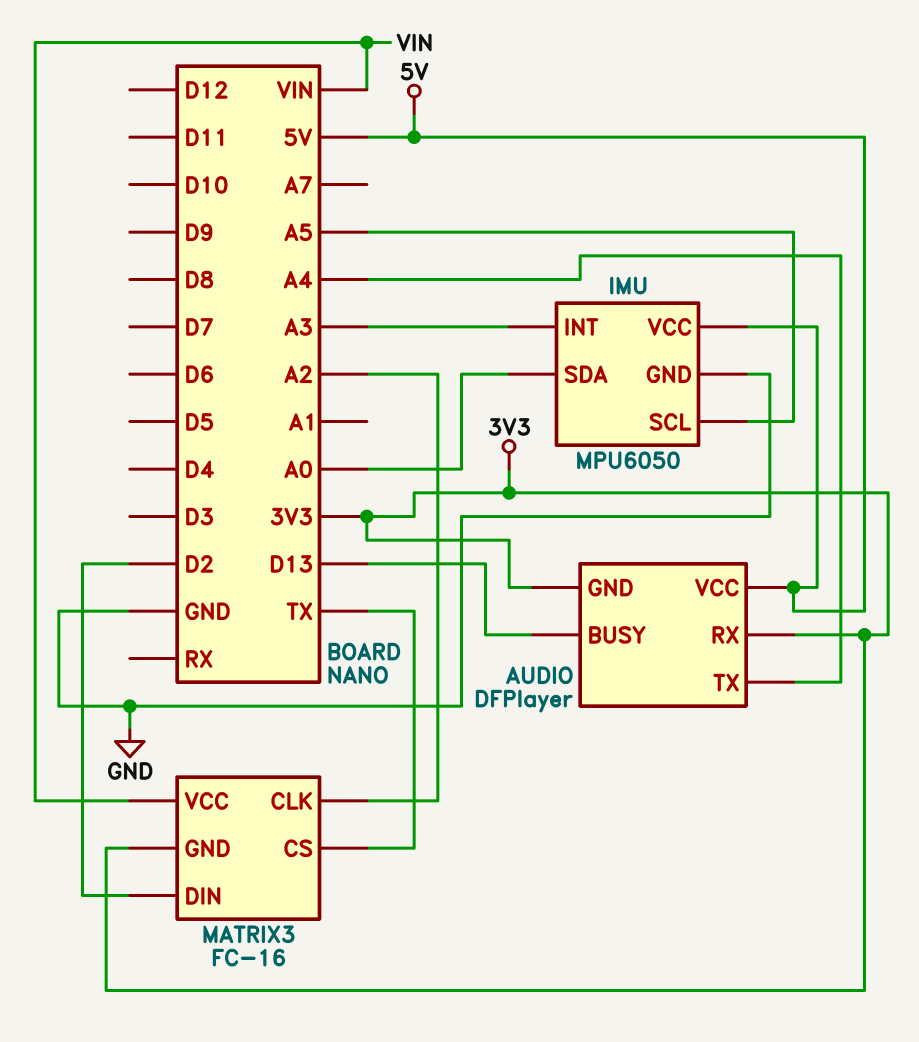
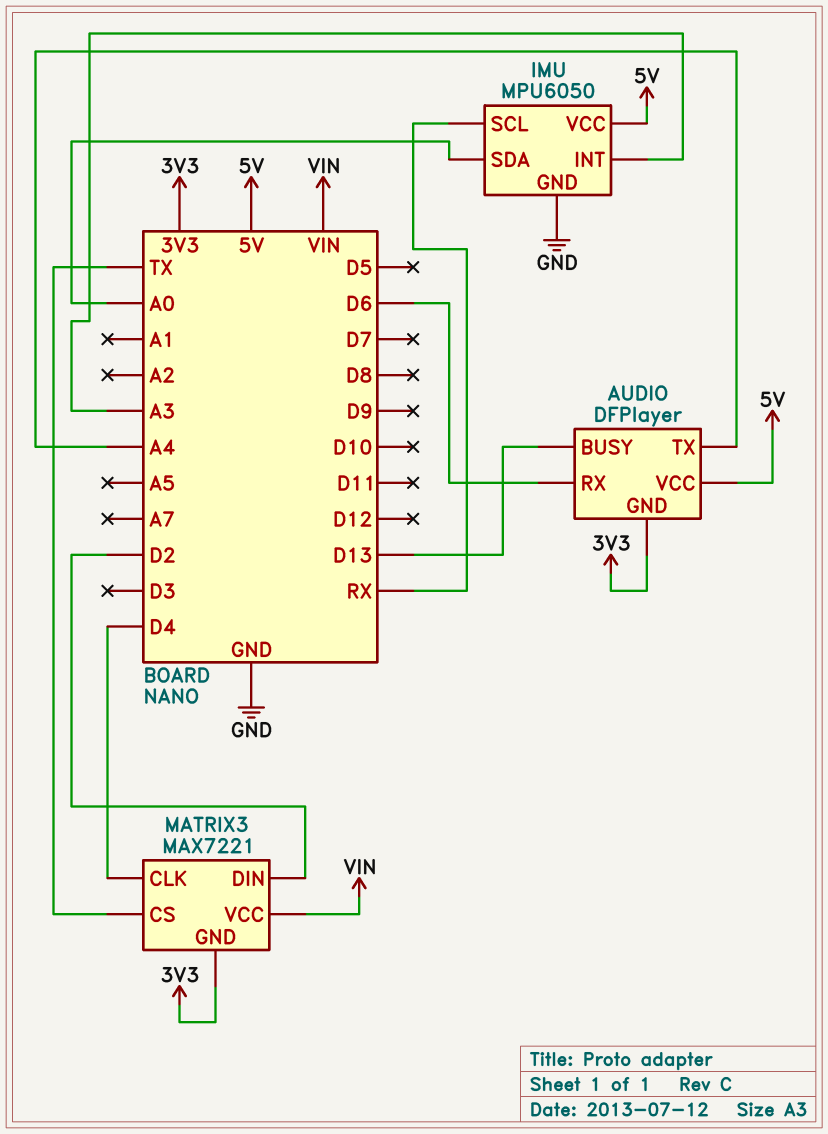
AUDIO pin RX: 3V3 -> D6
IMU pin SCL: A5 -> RX
MATRIX3: FC-16 -> MAX7221
MATRIX3 pin CLK: A2 -> D4

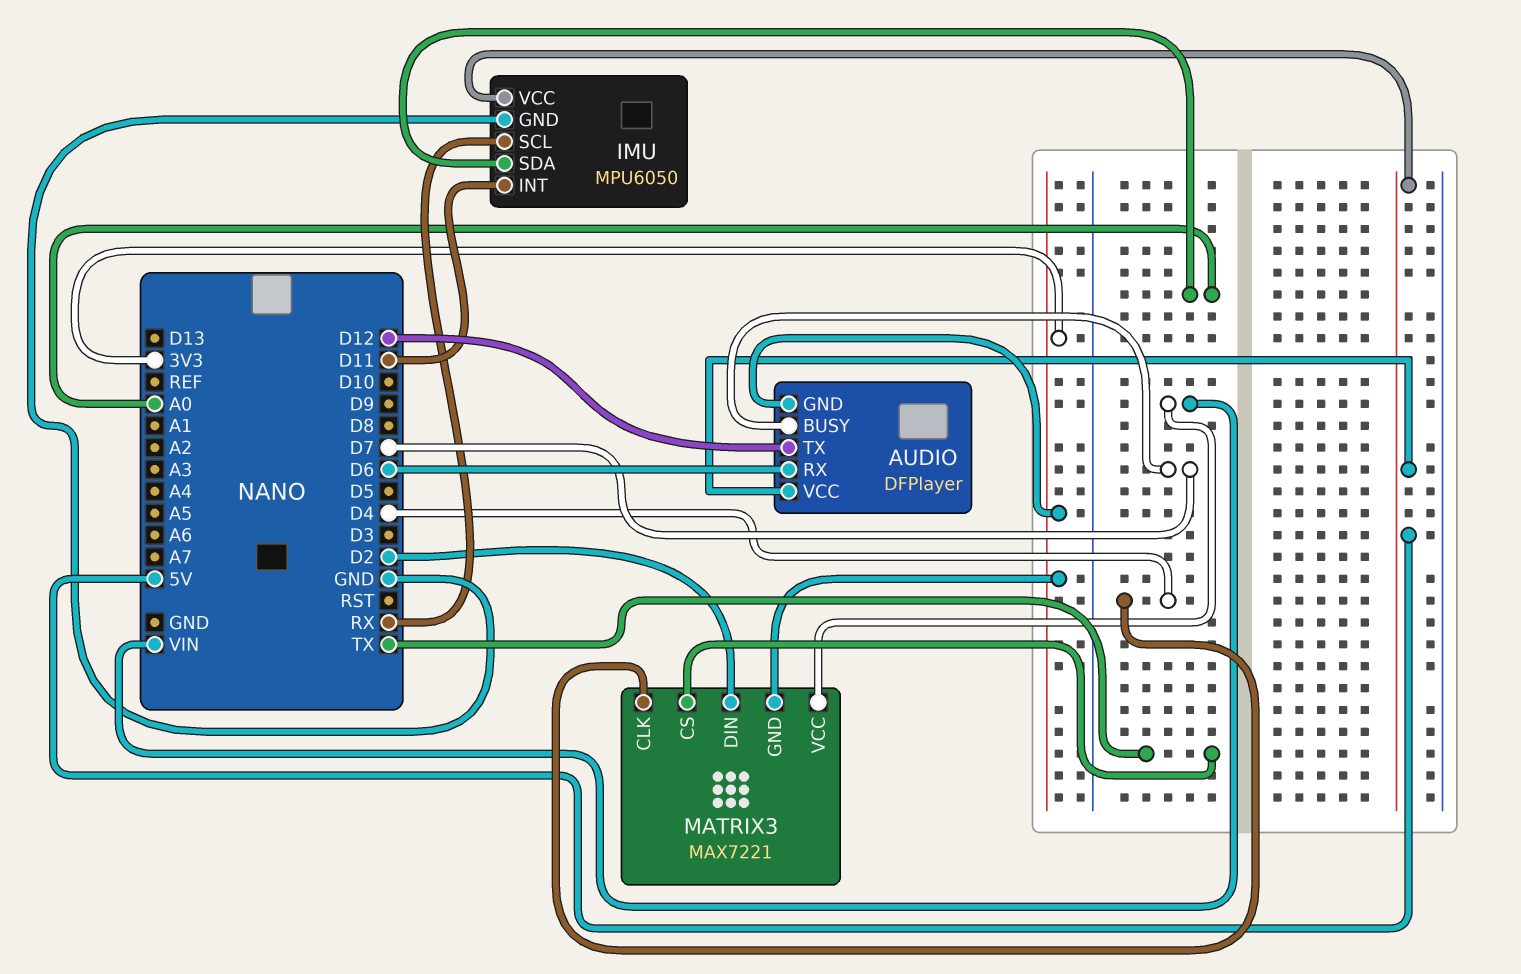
AUDIO pin BUSY: D13 -> D7
AUDIO pin TX: A4 -> D12
IMU pin INT: A3 -> D11

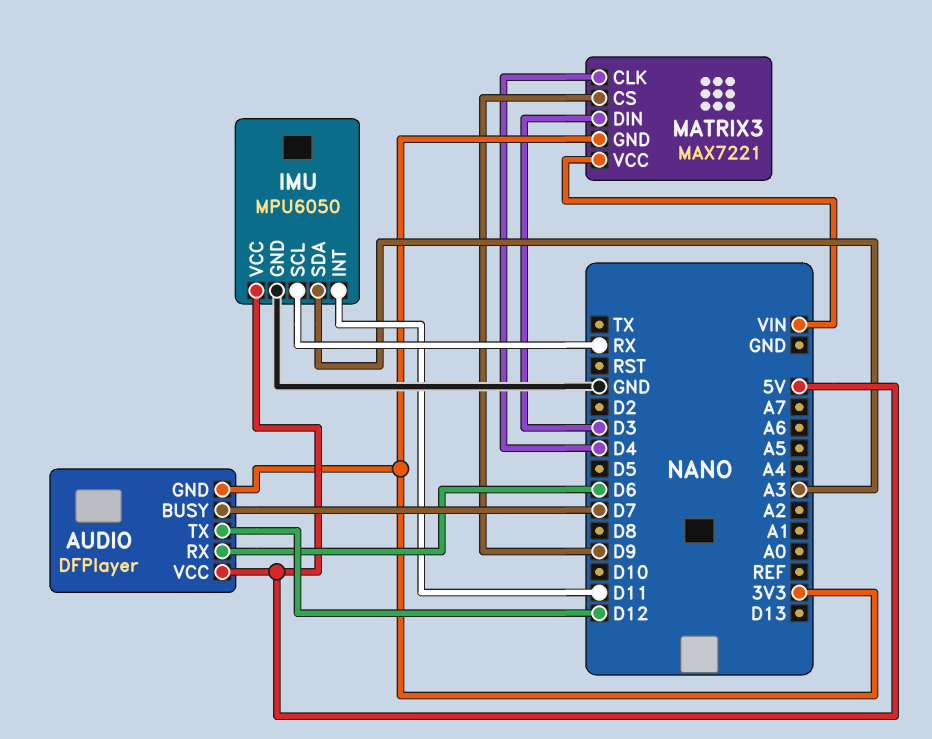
IMU pin SDA: A0 -> A3
MATRIX3 pin CS: TX -> D9
MATRIX3 pin DIN: D2 -> D3

